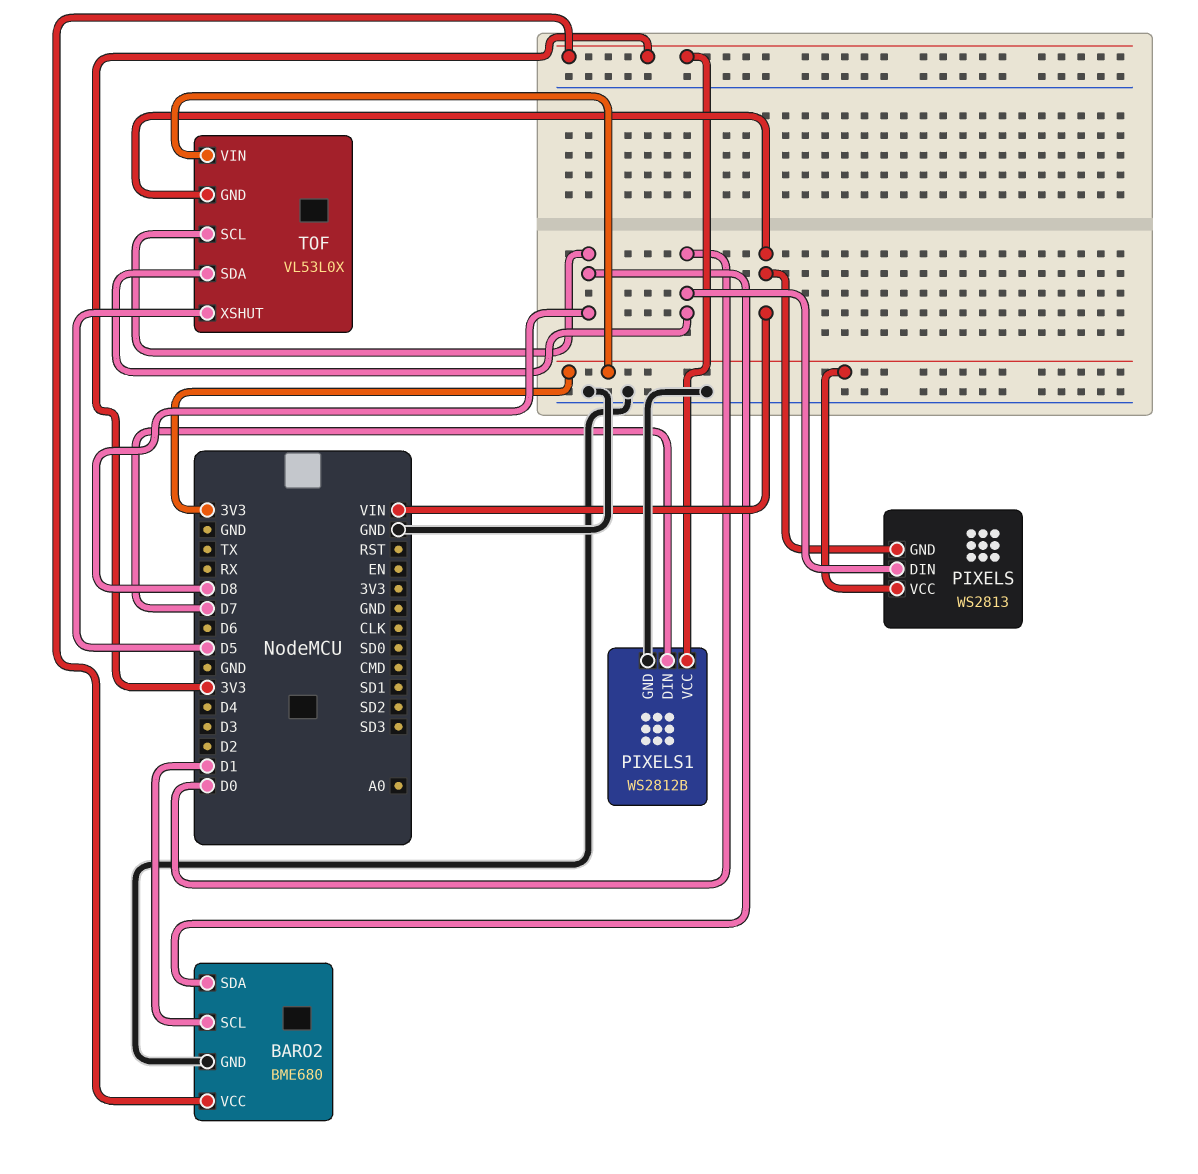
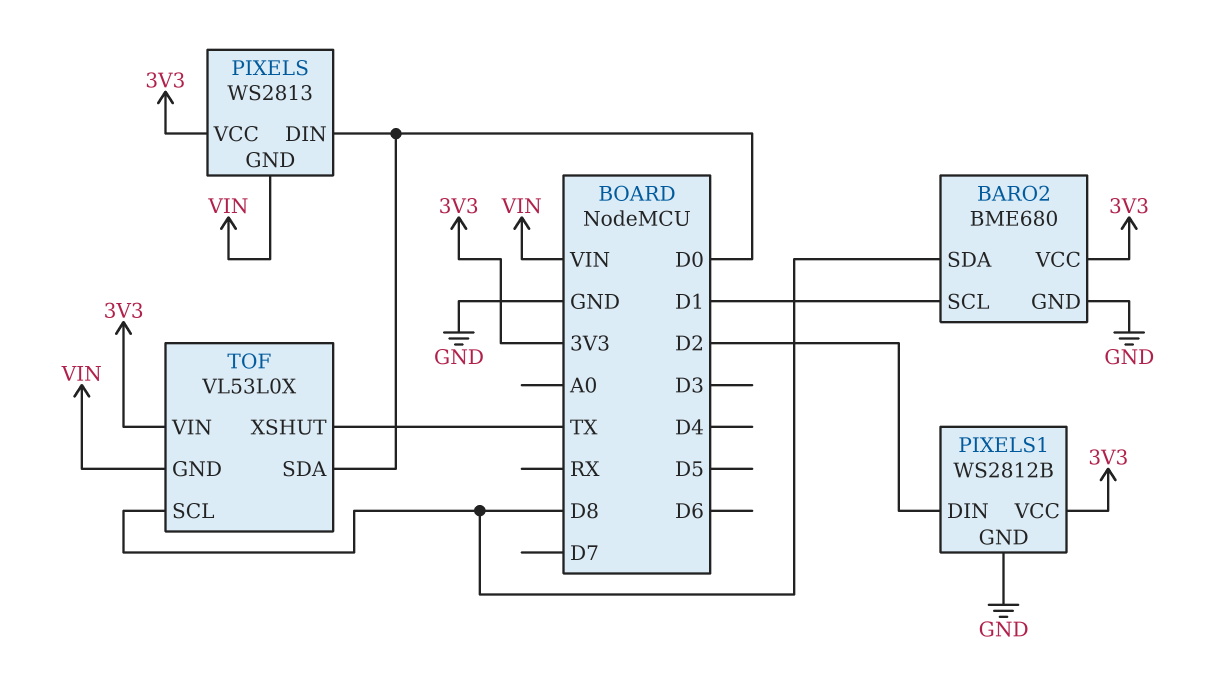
PIXELS1 pin DIN: D7 -> D2
TOF pin XSHUT: D5 -> TX

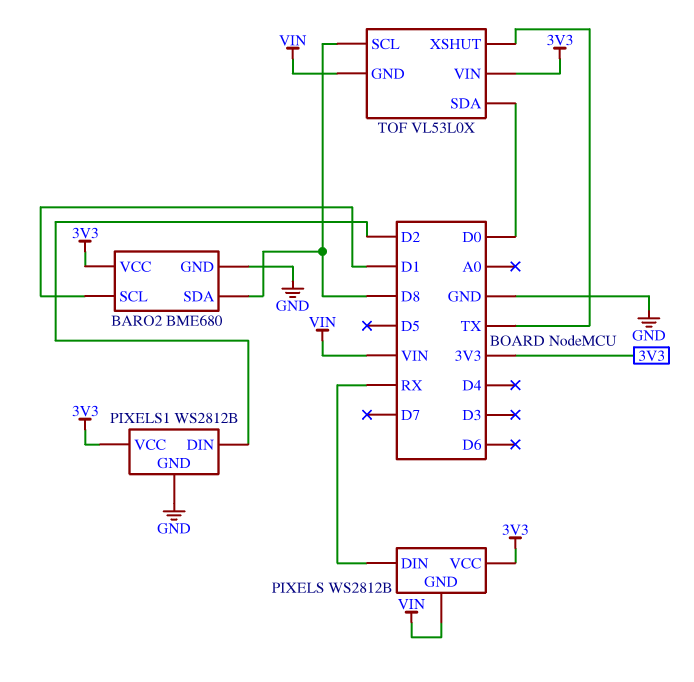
PIXELS: WS2813 -> WS2812B
PIXELS pin DIN: D0 -> RX

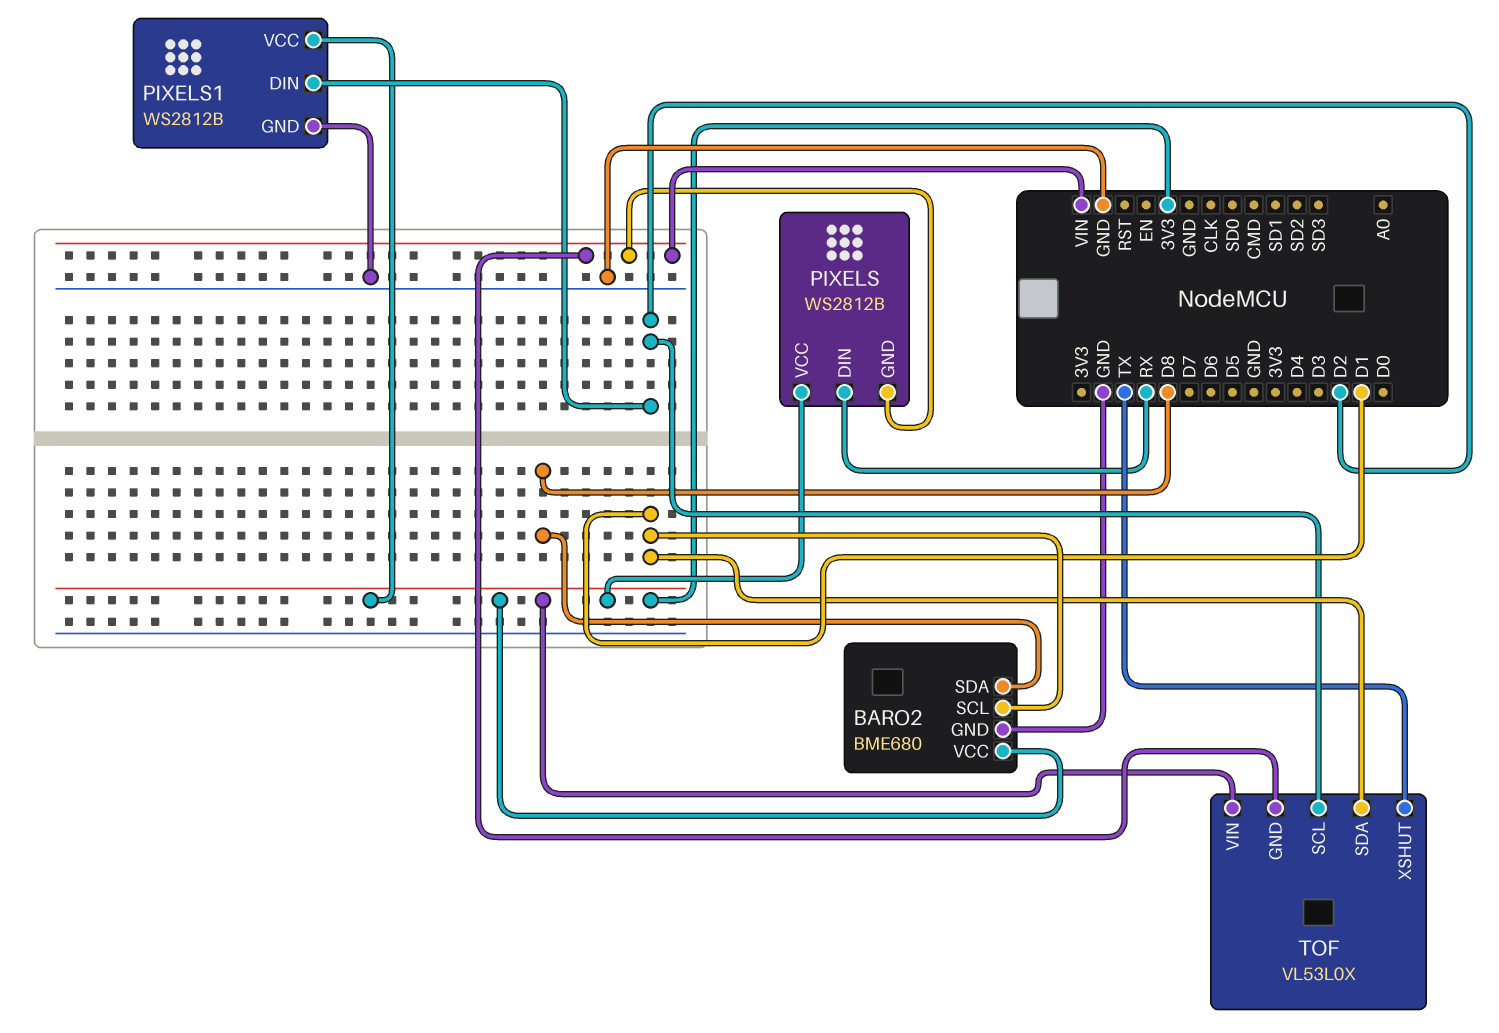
TOF pin SCL: D8 -> D2
TOF pin SDA: D0 -> D1

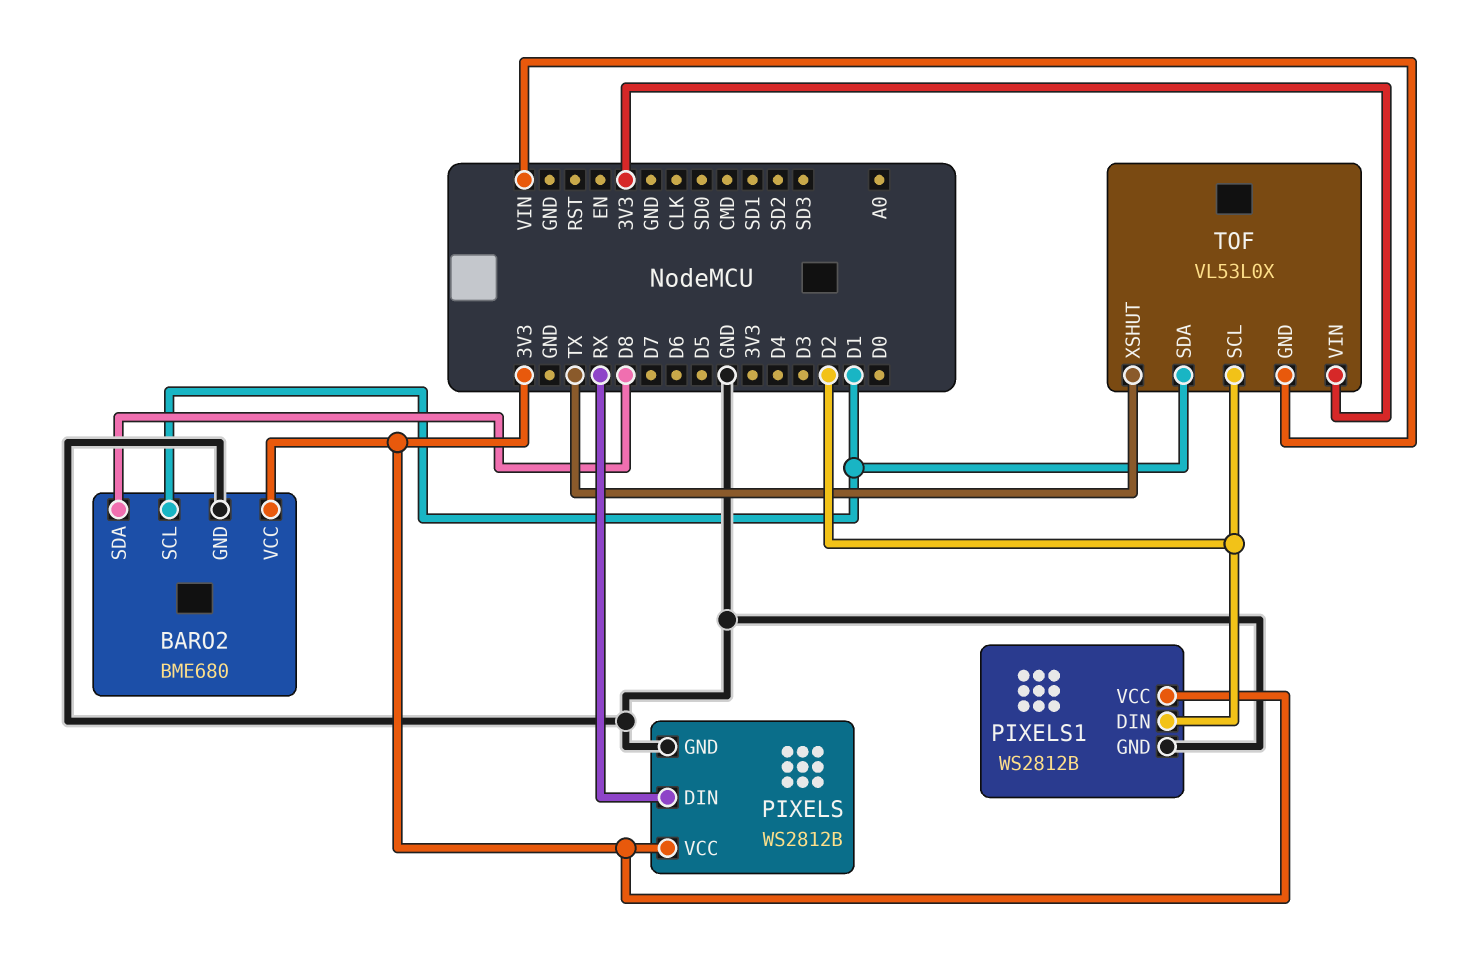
PIXELS pin GND: VIN -> GND

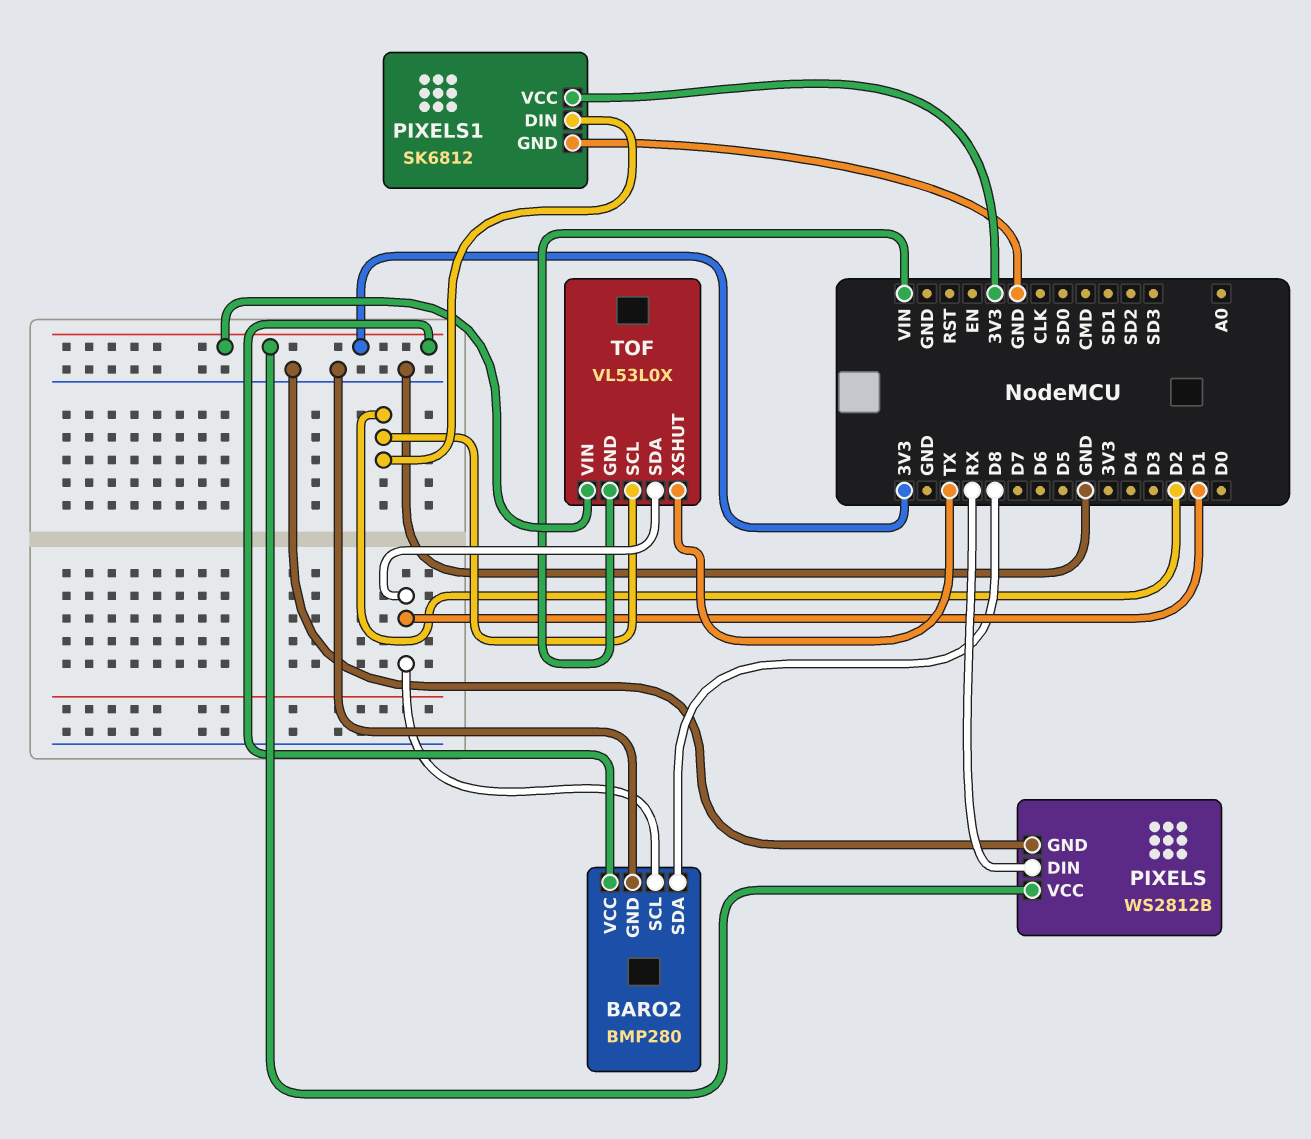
BARO2: BME680 -> BMP280
PIXELS1: WS2812B -> SK6812

